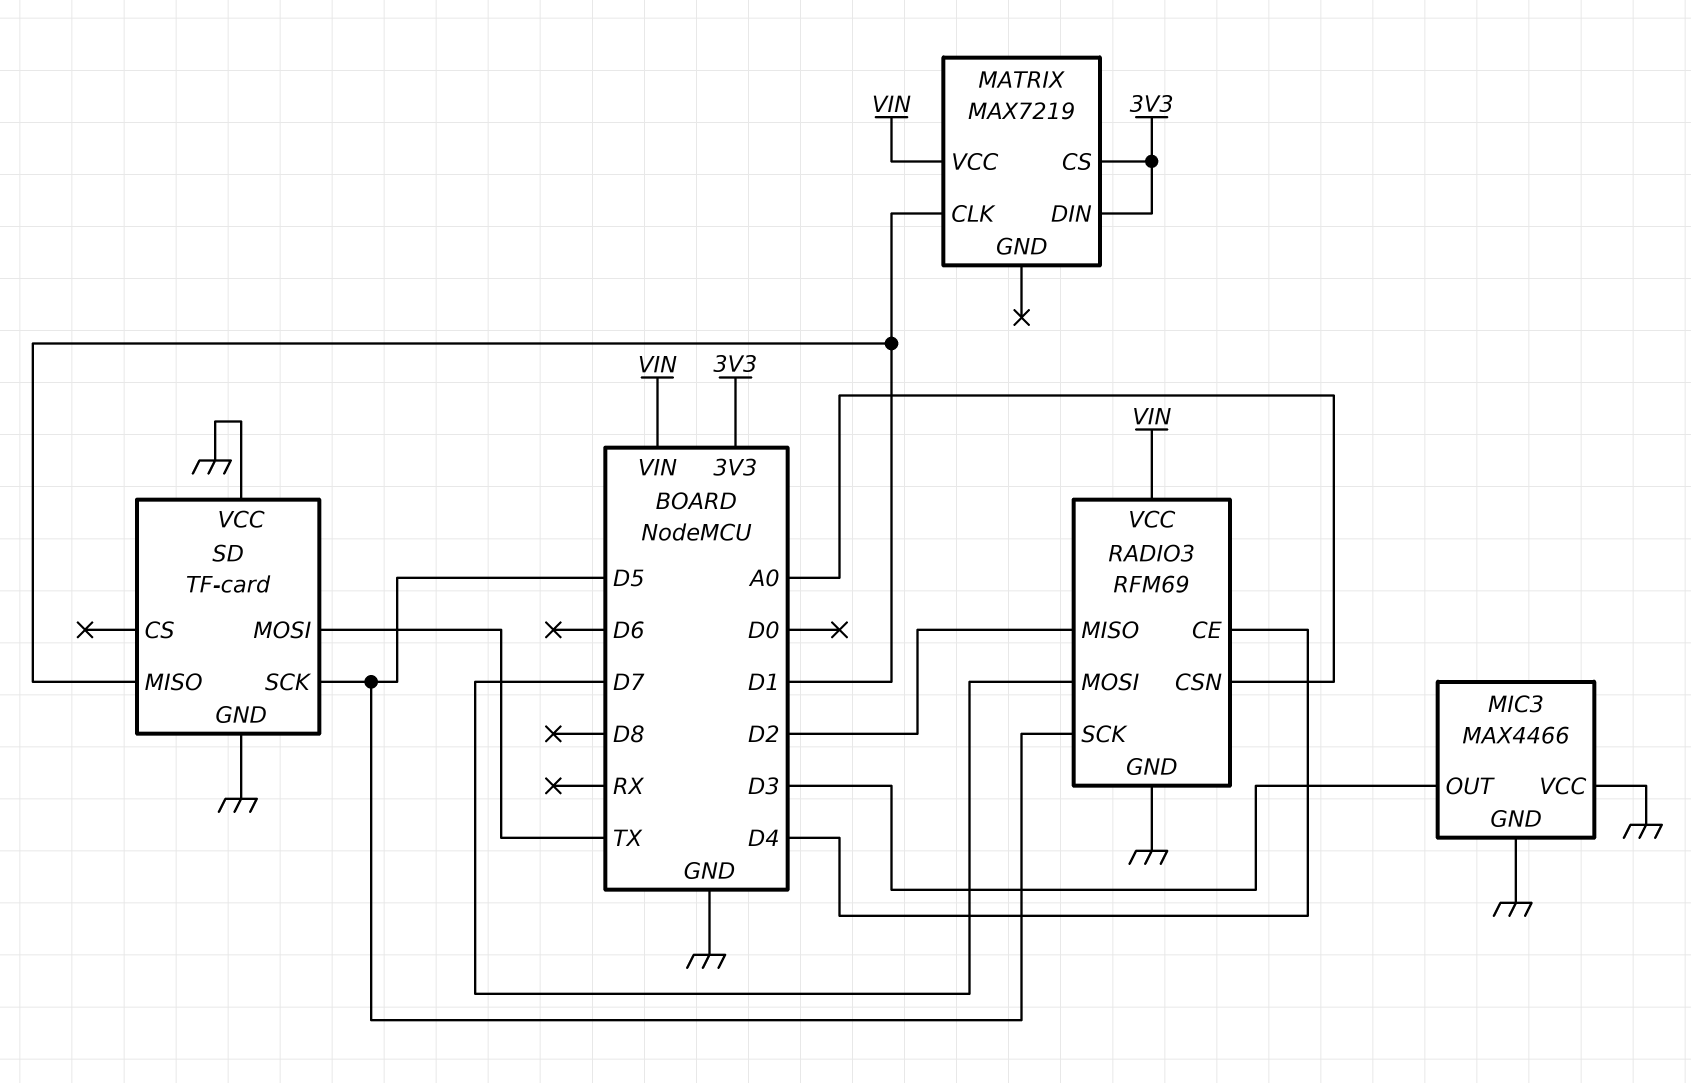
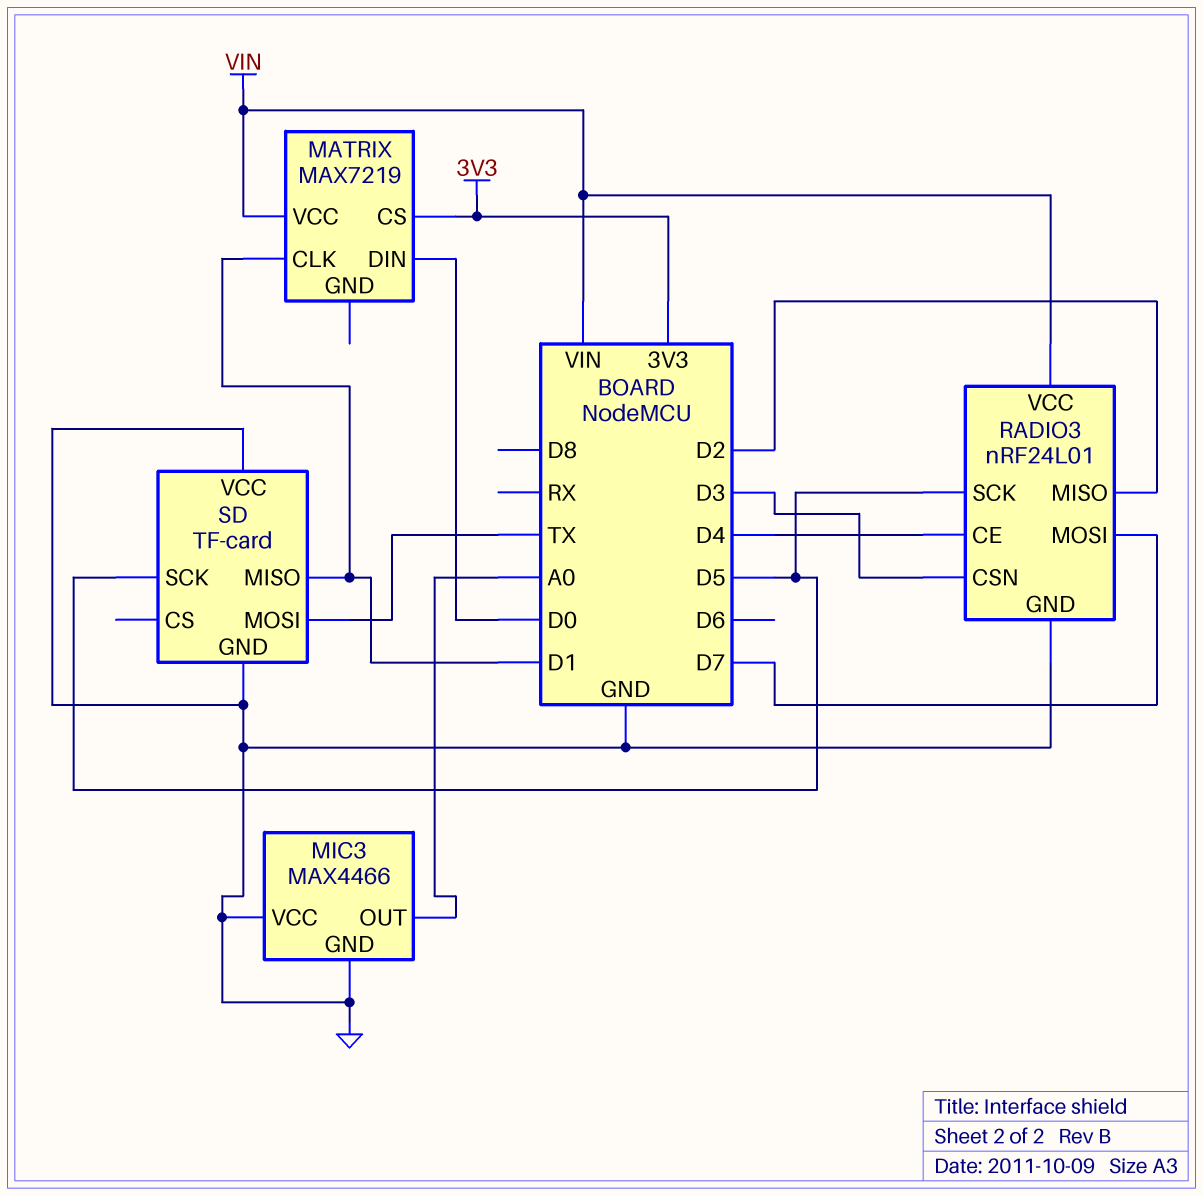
MATRIX pin DIN: 3V3 -> D0
MIC3 pin OUT: D3 -> A0
RADIO3: RFM69 -> nRF24L01
RADIO3 pin CSN: A0 -> D3

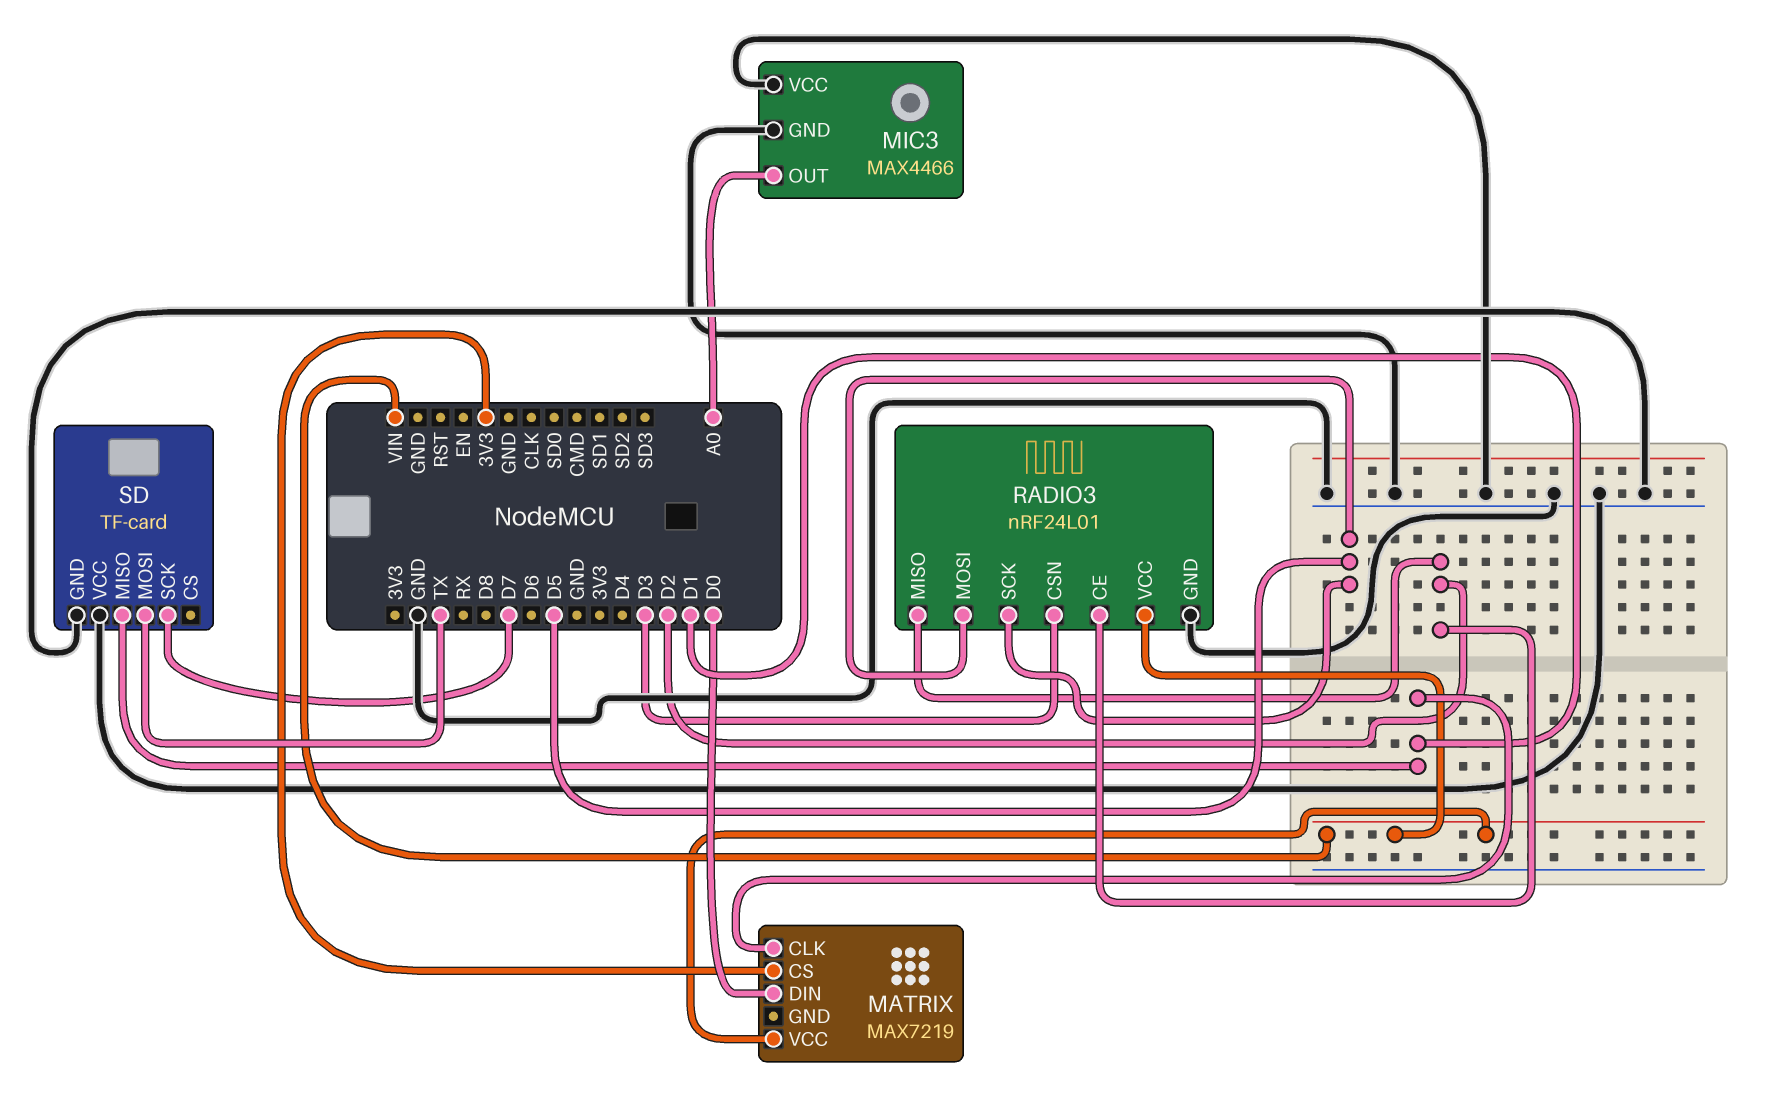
RADIO3 pin CE: D4 -> D2
RADIO3 pin MOSI: D7 -> D5
SD pin SCK: D5 -> D7

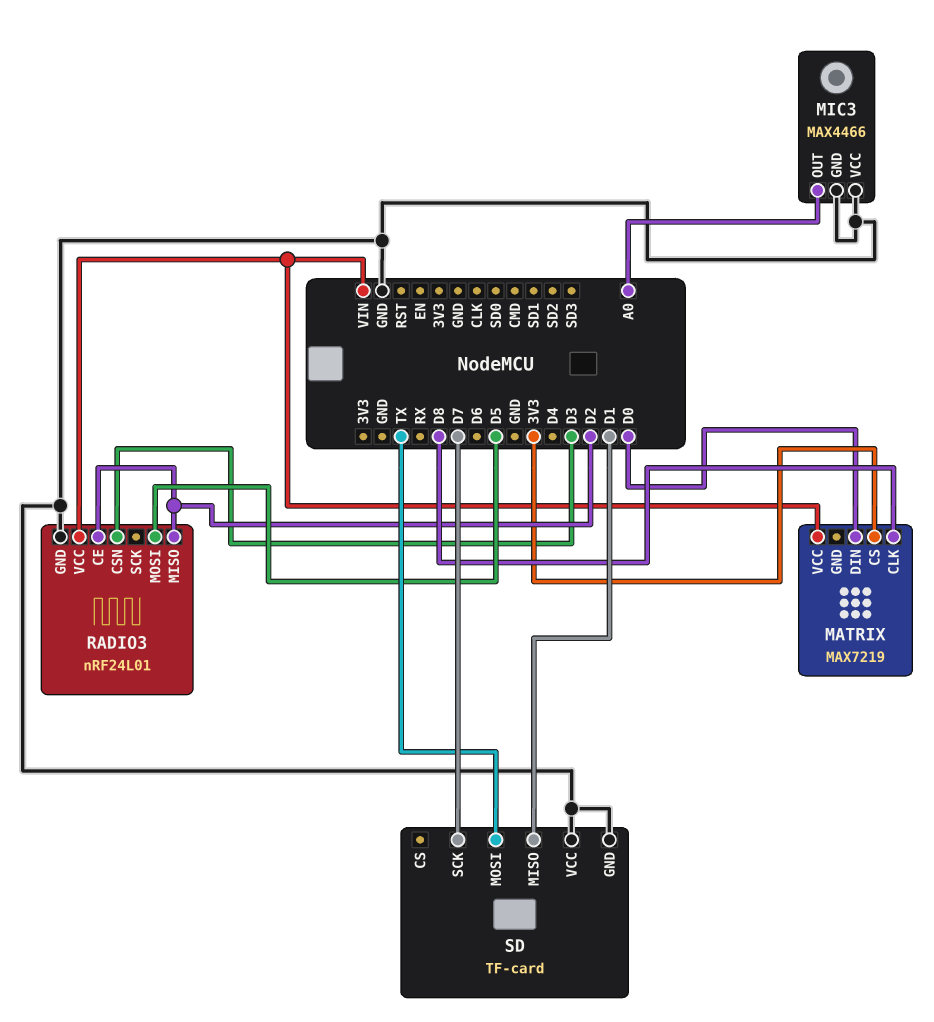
MATRIX pin CLK: D1 -> D8
RADIO3 pin SCK: D5 -> none

